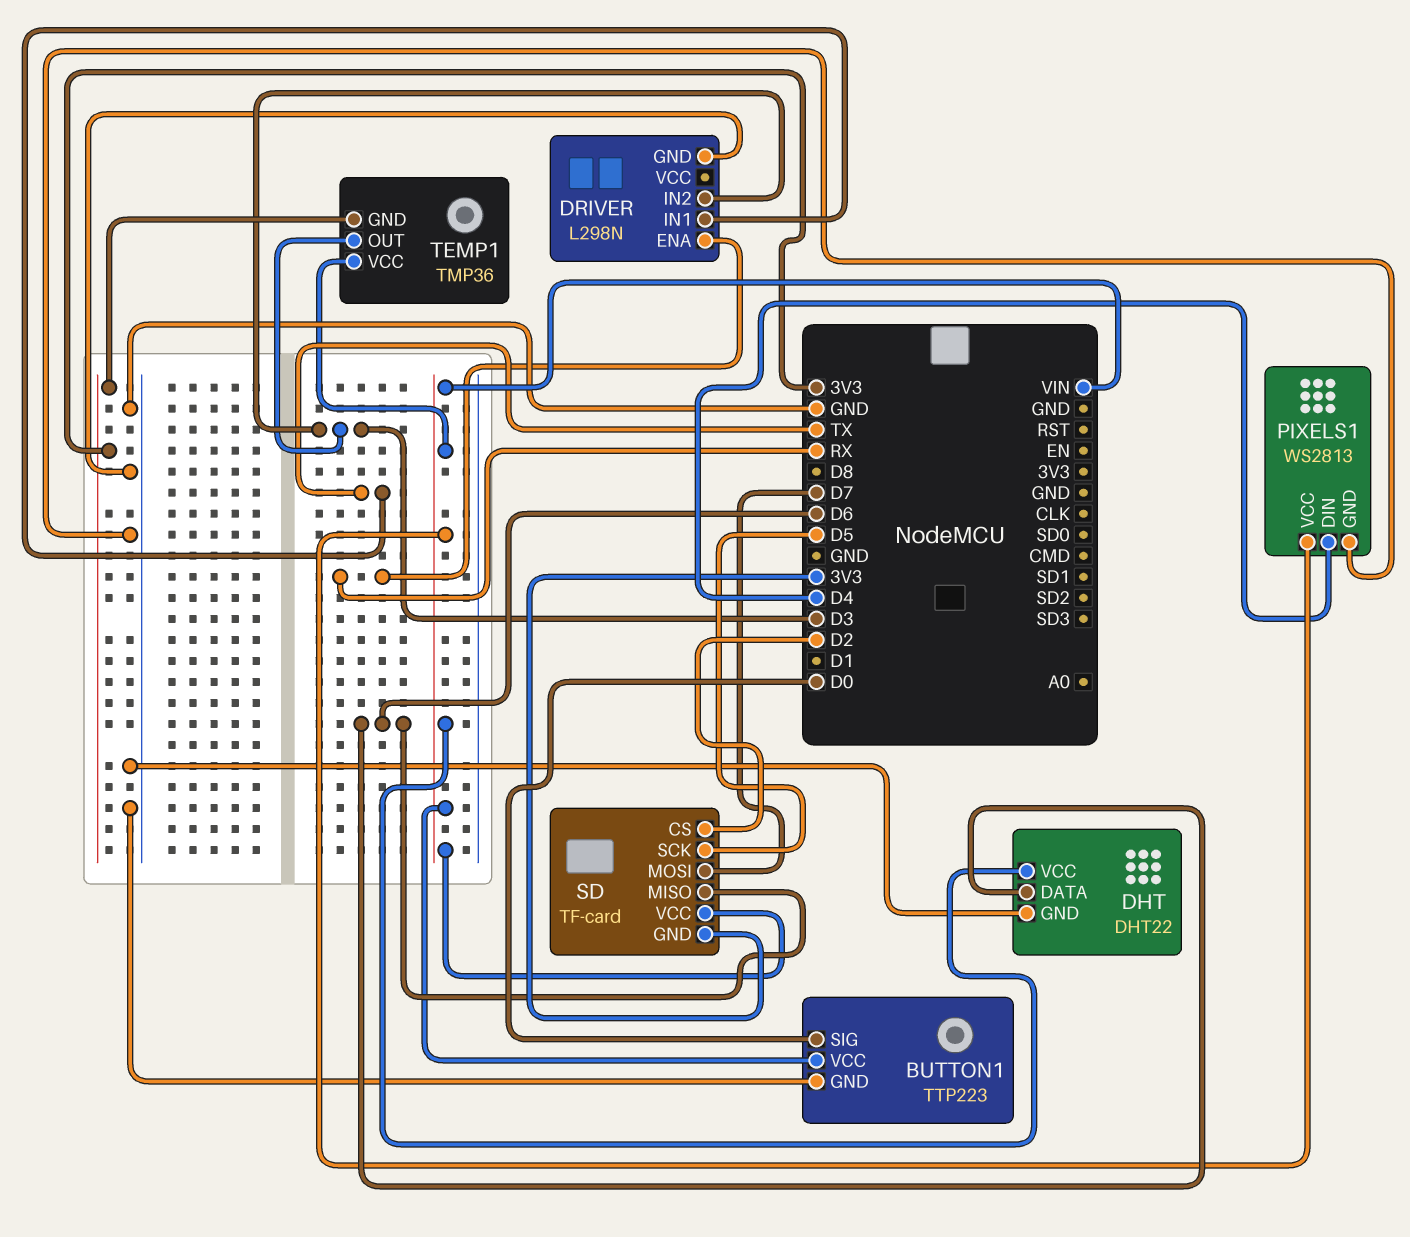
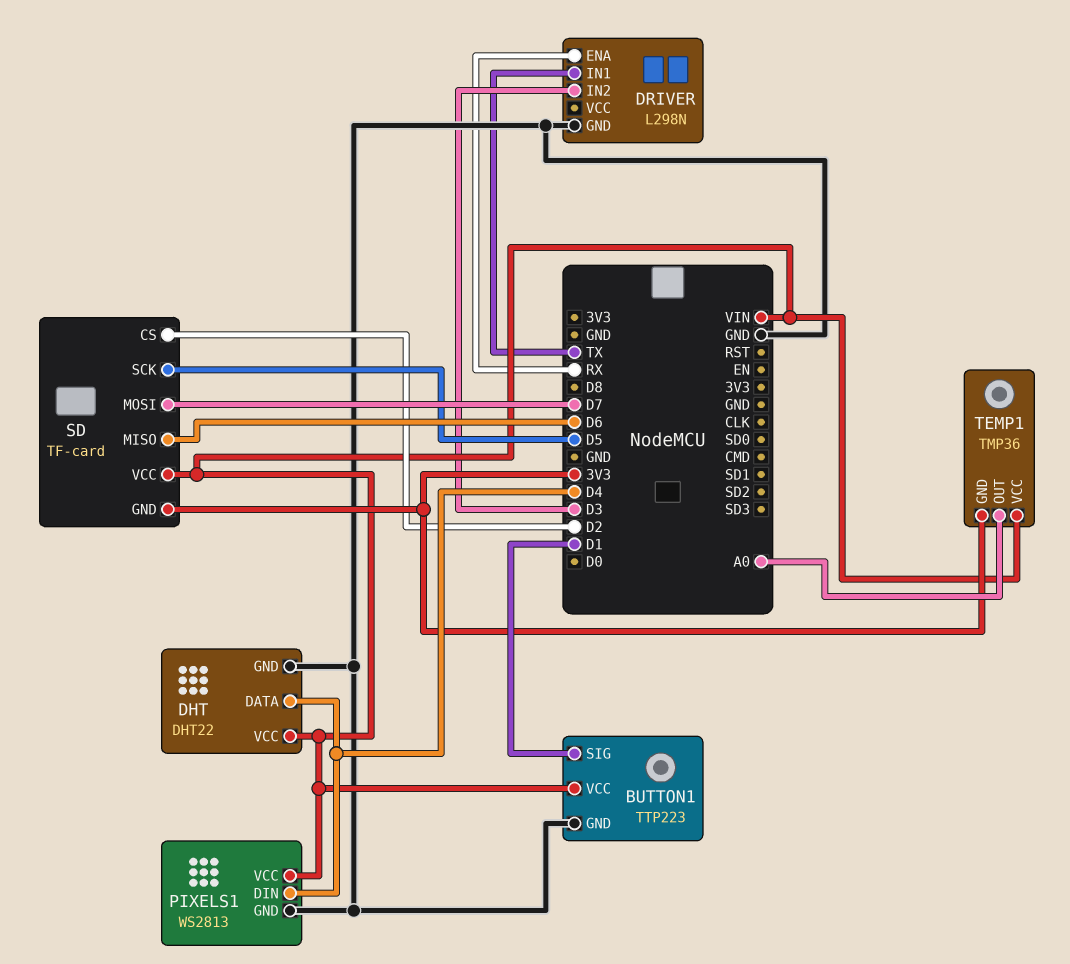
BUTTON1 pin SIG: D0 -> D1
DHT pin DATA: D6 -> D4
TEMP1 pin OUT: D3 -> A0

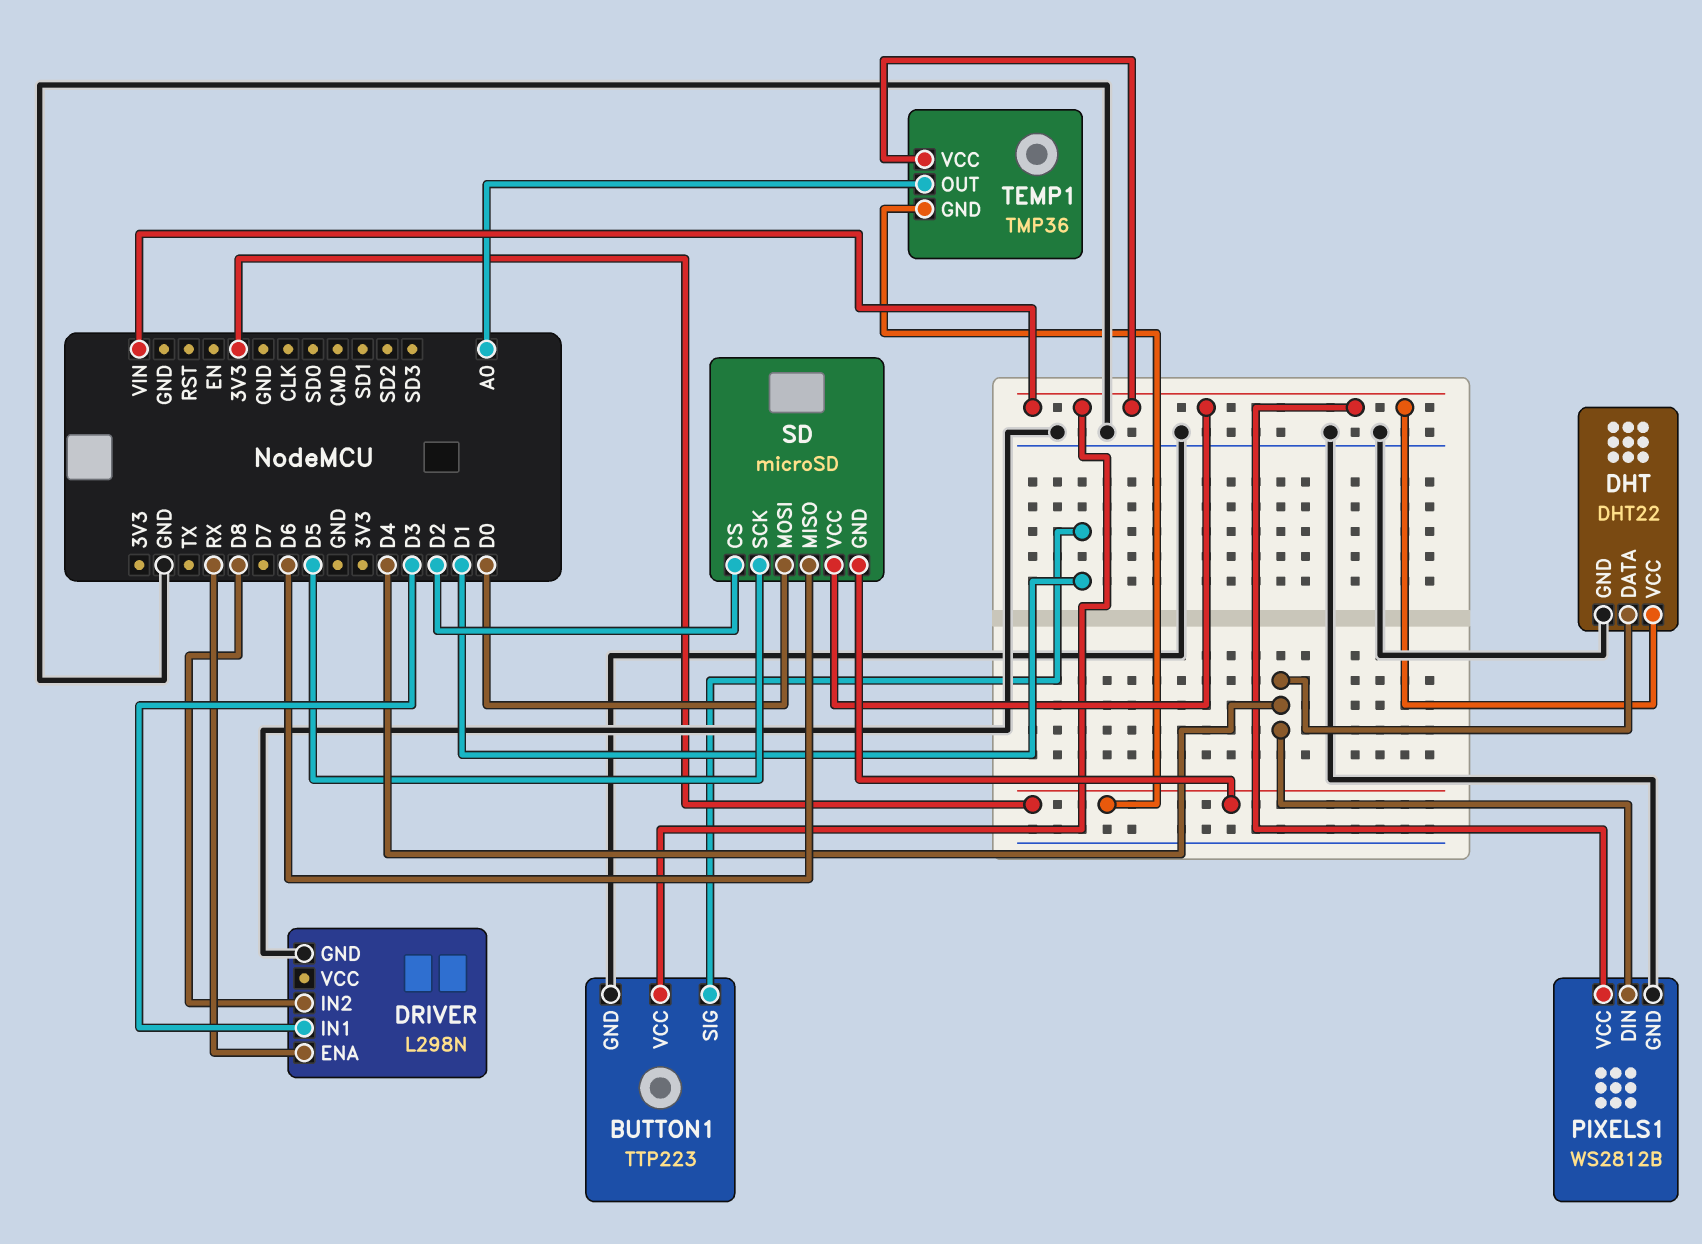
DRIVER pin IN1: TX -> D3
DRIVER pin IN2: D3 -> D8
PIXELS1: WS2813 -> WS2812B
SD: TF-card -> microSD
SD pin MOSI: D7 -> D0

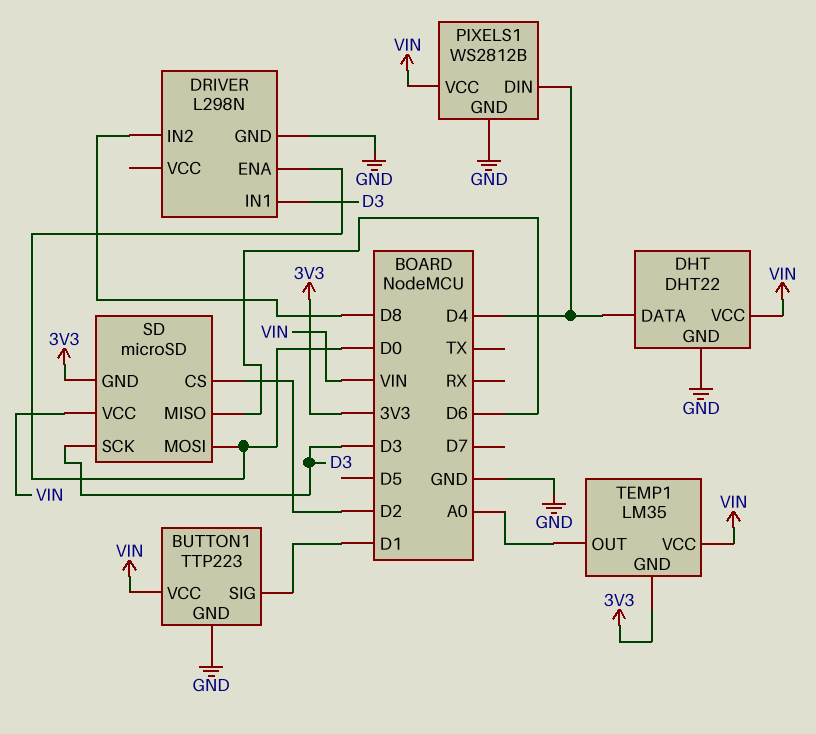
DRIVER pin ENA: RX -> D0
SD pin SCK: D5 -> D3
TEMP1: TMP36 -> LM35

